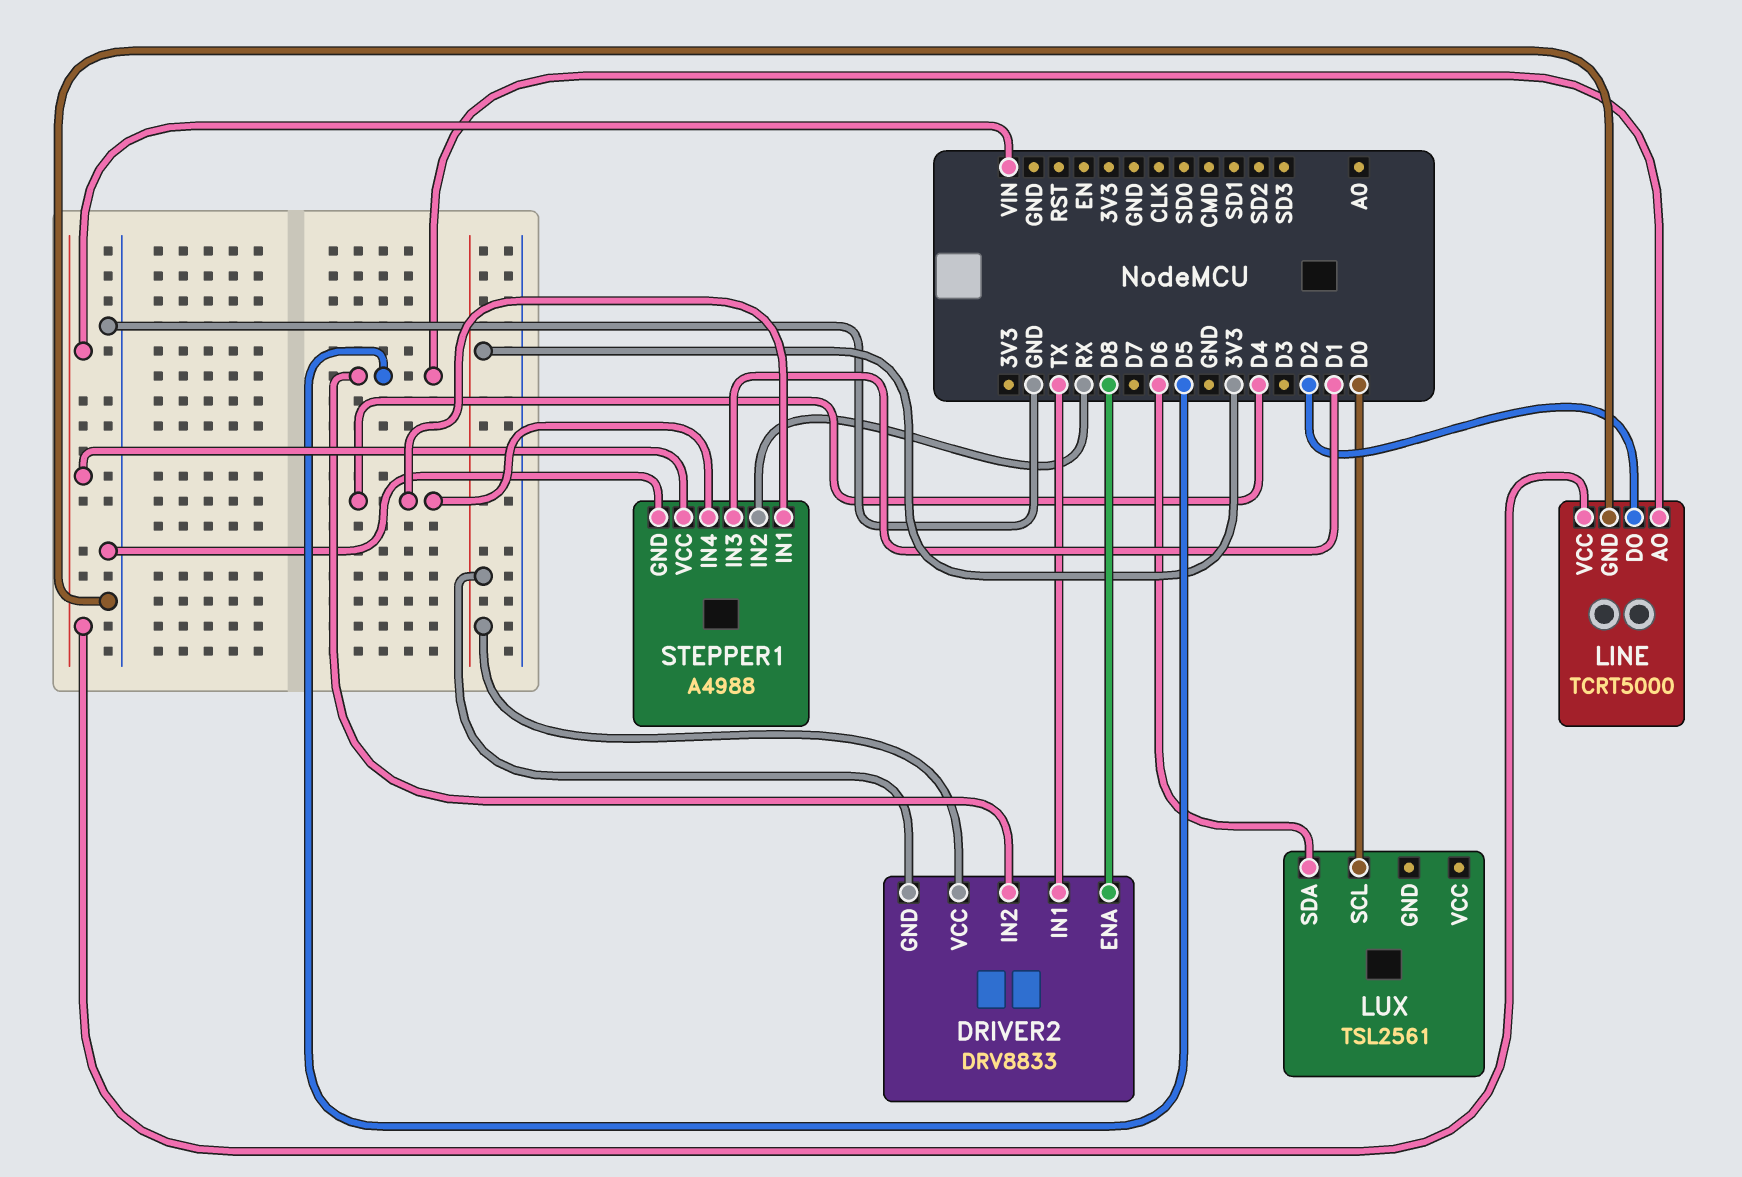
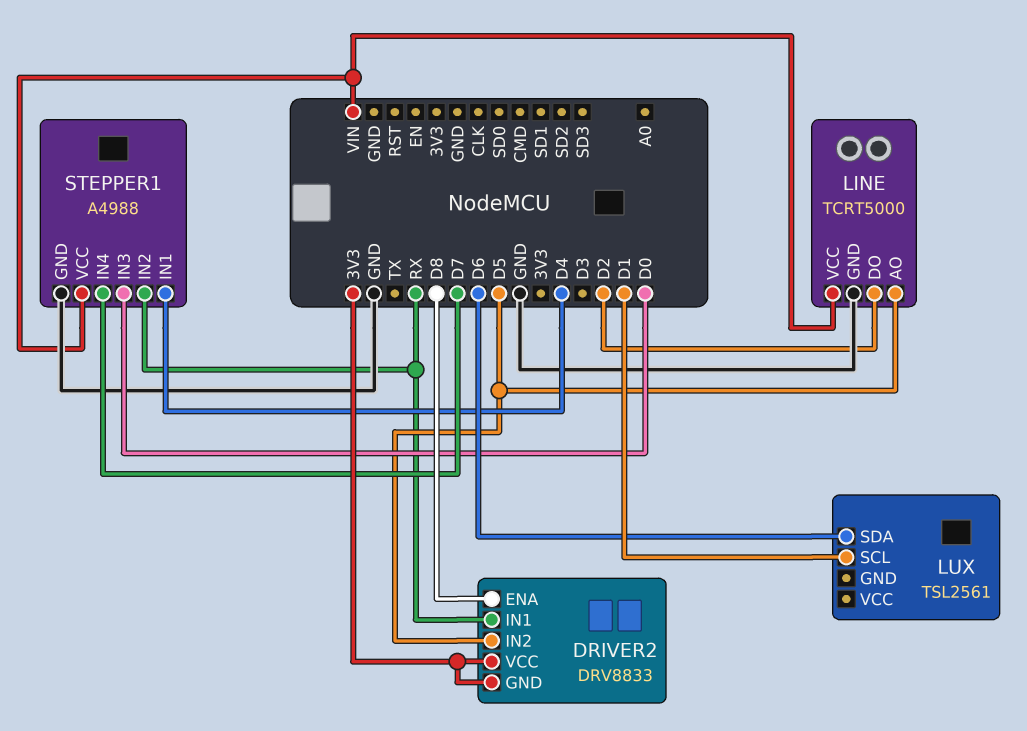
DRIVER2 pin IN1: TX -> RX
LUX pin SCL: D0 -> D1
STEPPER1 pin IN3: D1 -> D0
STEPPER1 pin IN4: D4 -> D7

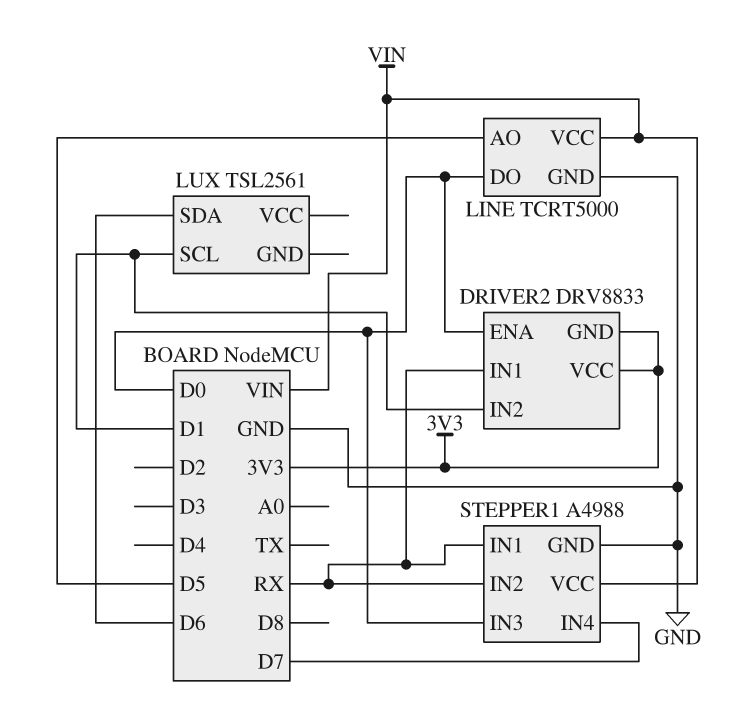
DRIVER2 pin ENA: D8 -> D0
DRIVER2 pin IN2: D5 -> D1
LINE pin DO: D2 -> D0
STEPPER1 pin IN1: D4 -> RX

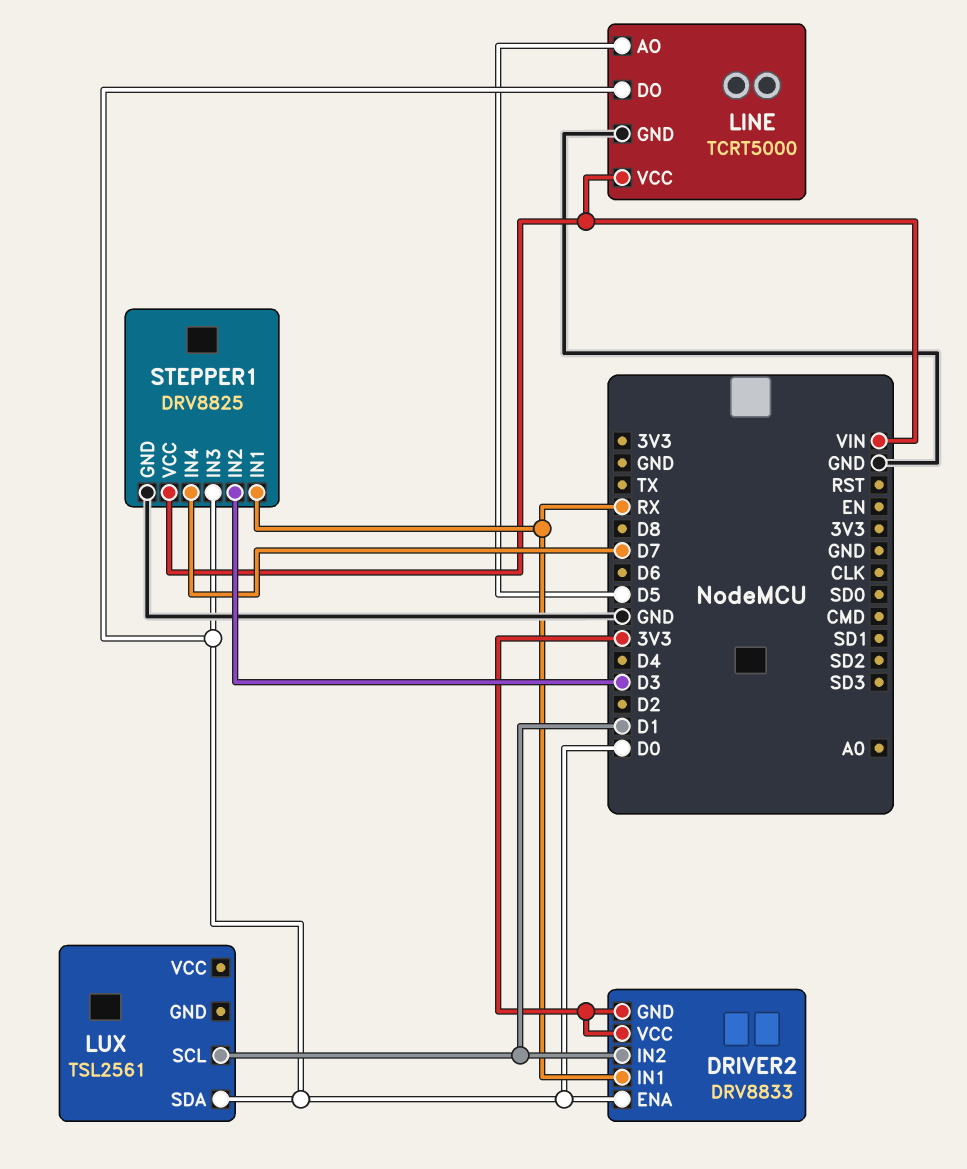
LUX pin SDA: D6 -> D0
STEPPER1: A4988 -> DRV8825
STEPPER1 pin IN2: RX -> D3

